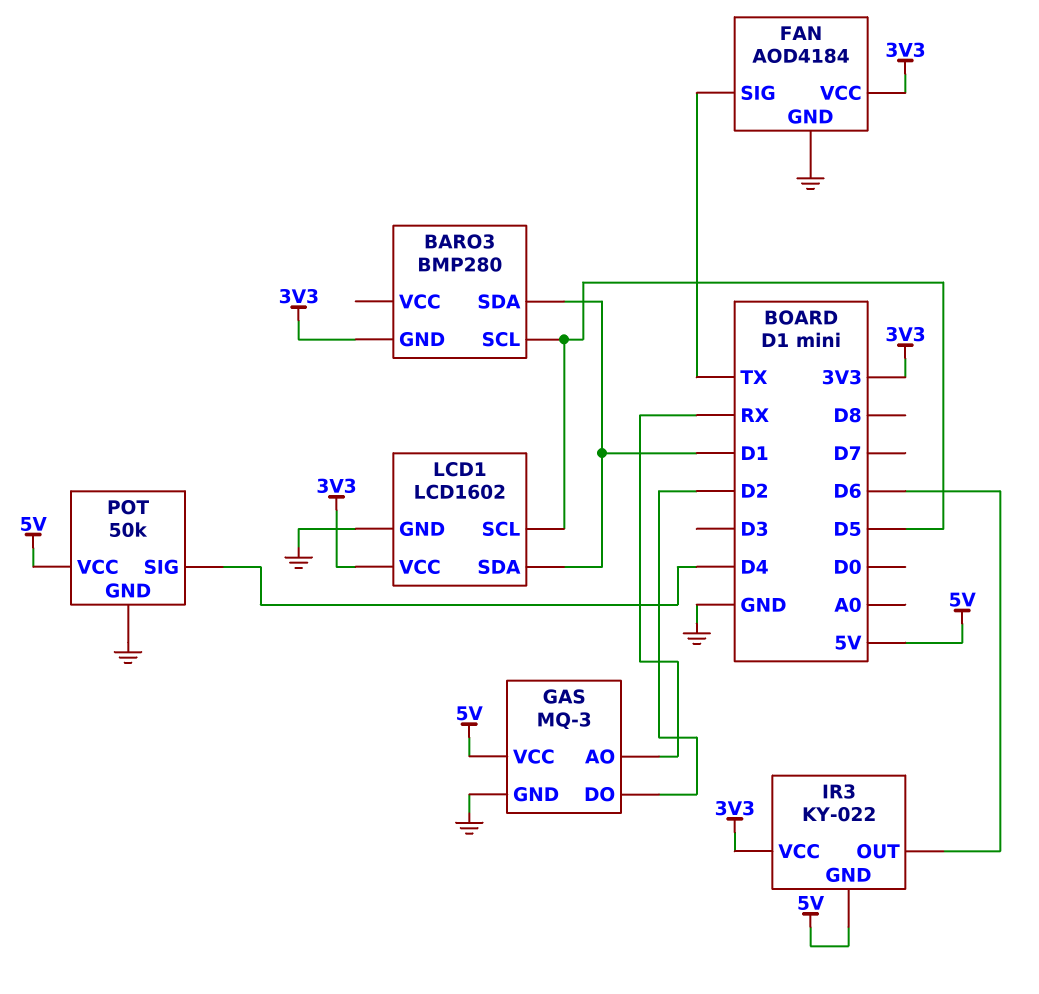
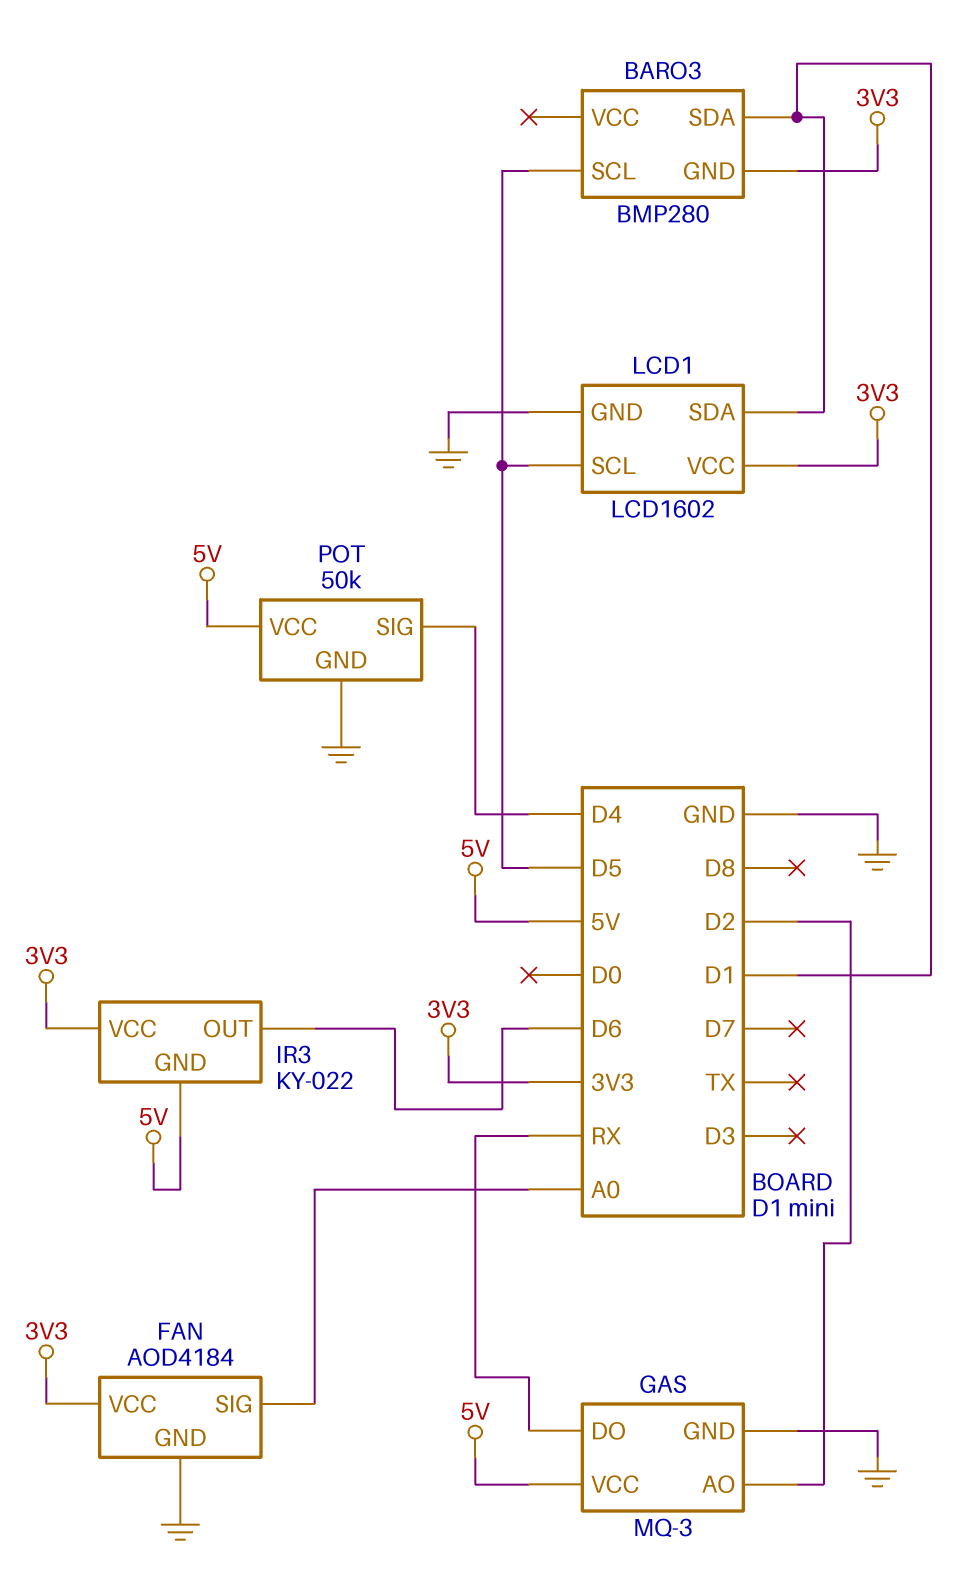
FAN pin SIG: TX -> A0
GAS pin AO: RX -> D2
GAS pin DO: D2 -> RX

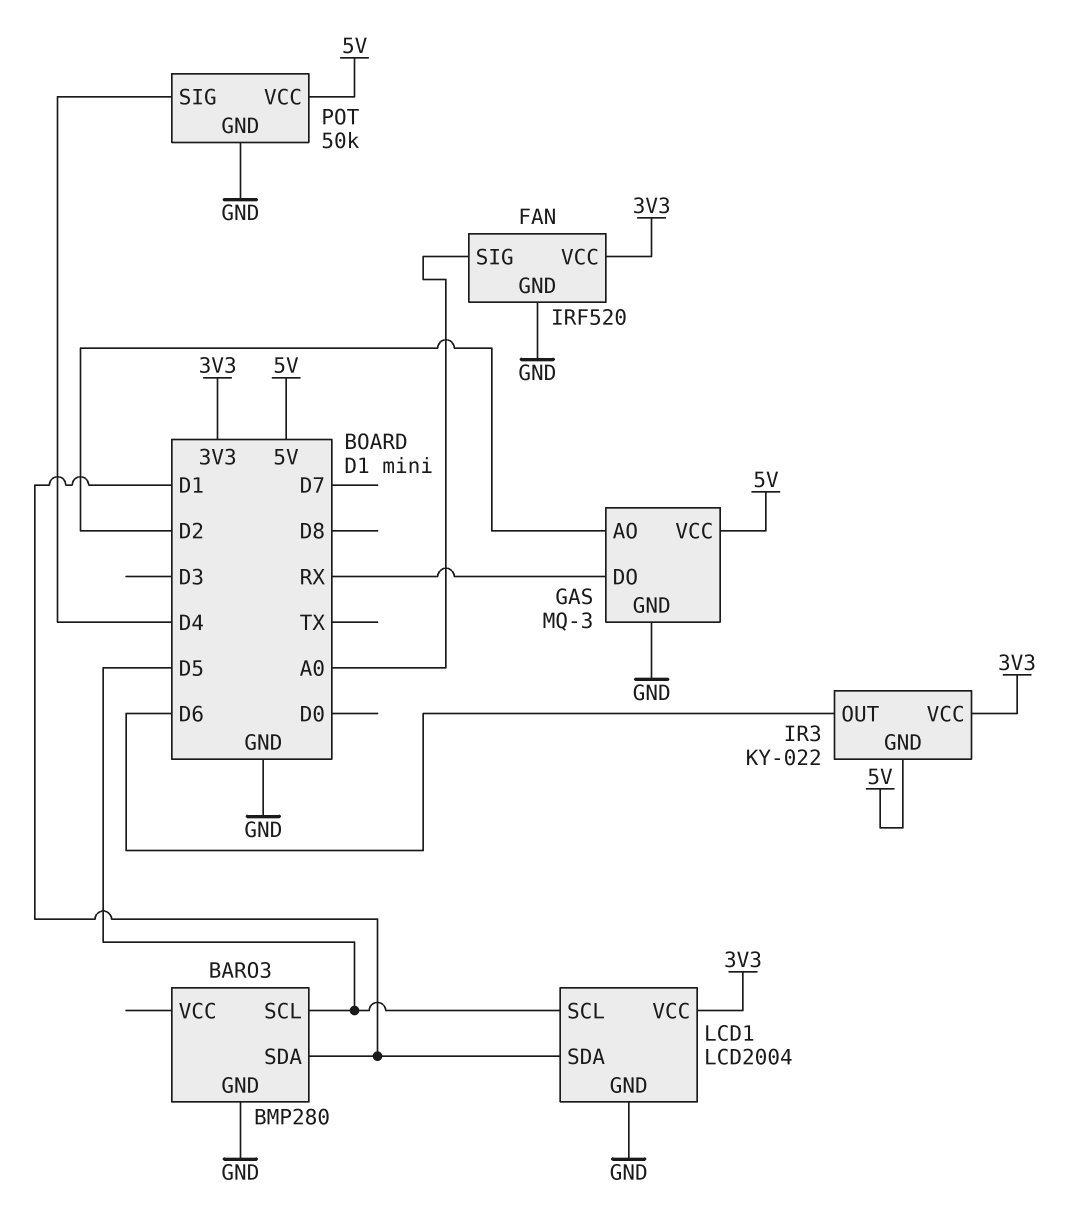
BARO3 pin GND: 3V3 -> GND
FAN: AOD4184 -> IRF520
LCD1: LCD1602 -> LCD2004

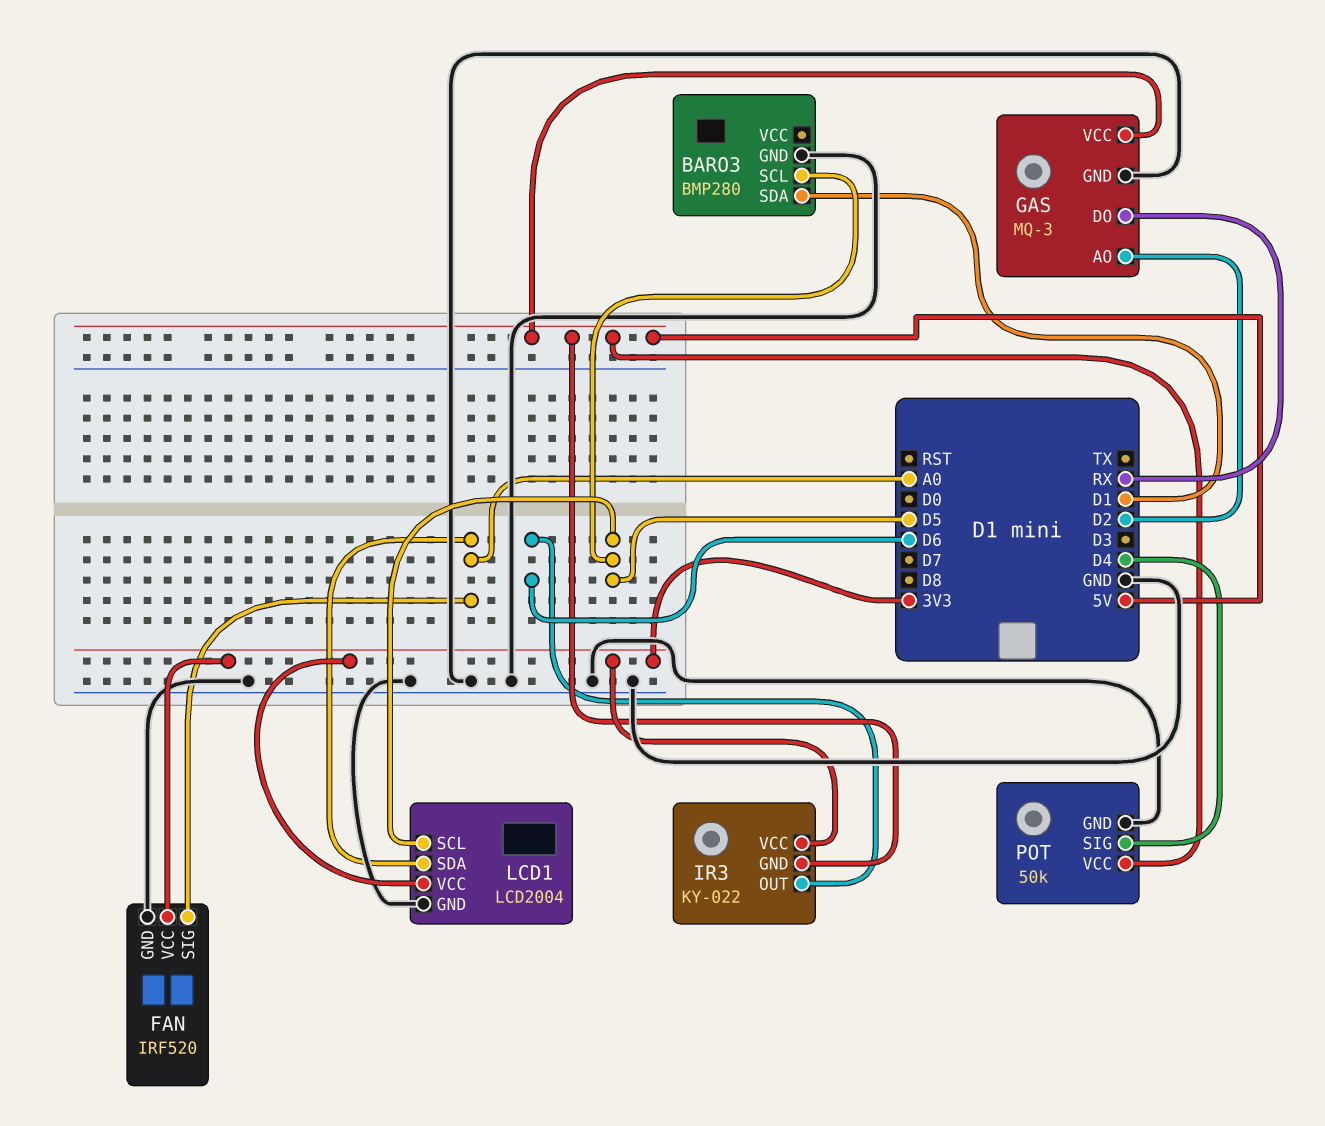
LCD1 pin SDA: D1 -> A0

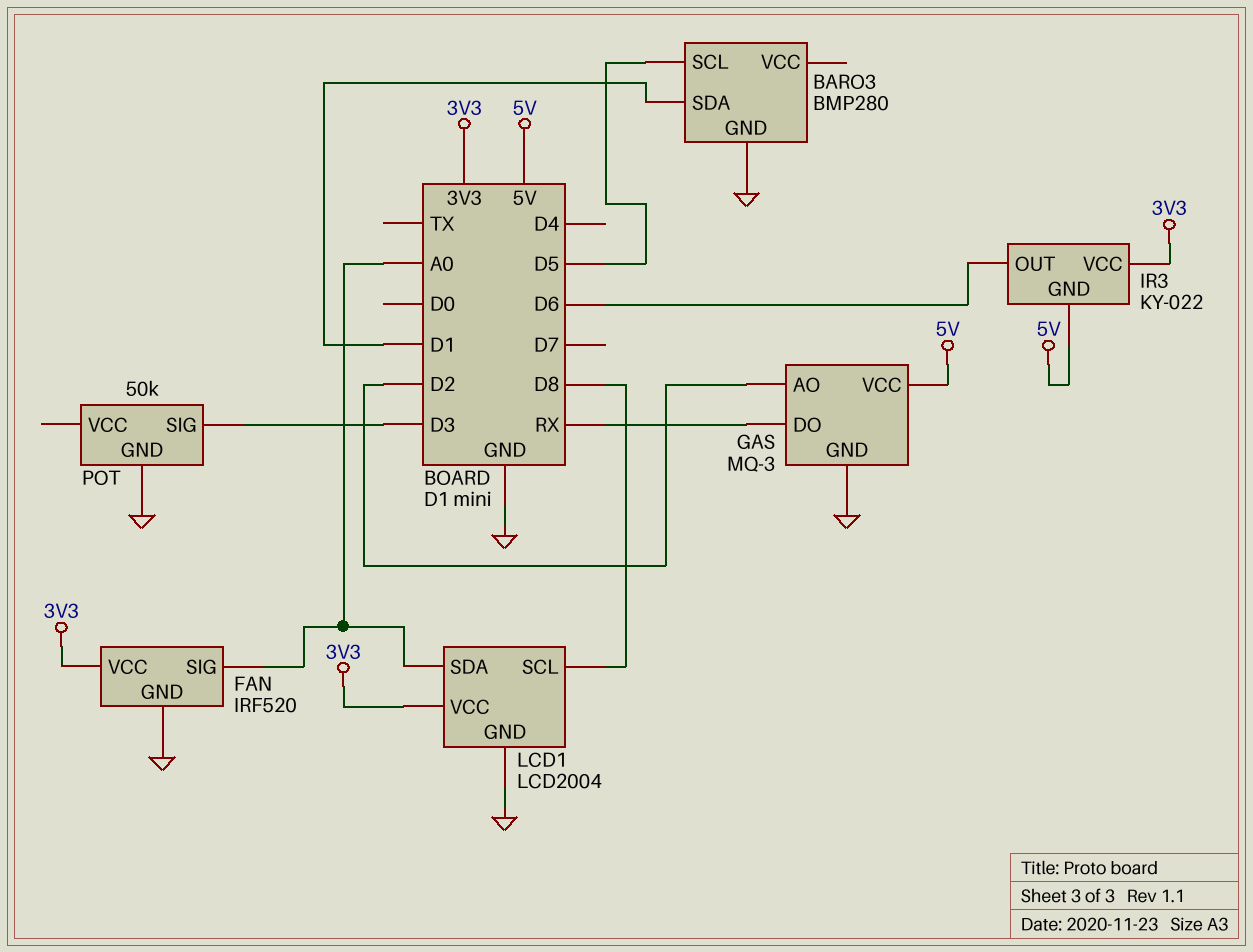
LCD1 pin SCL: D5 -> D8
POT pin SIG: D4 -> D3
POT pin VCC: 5V -> none

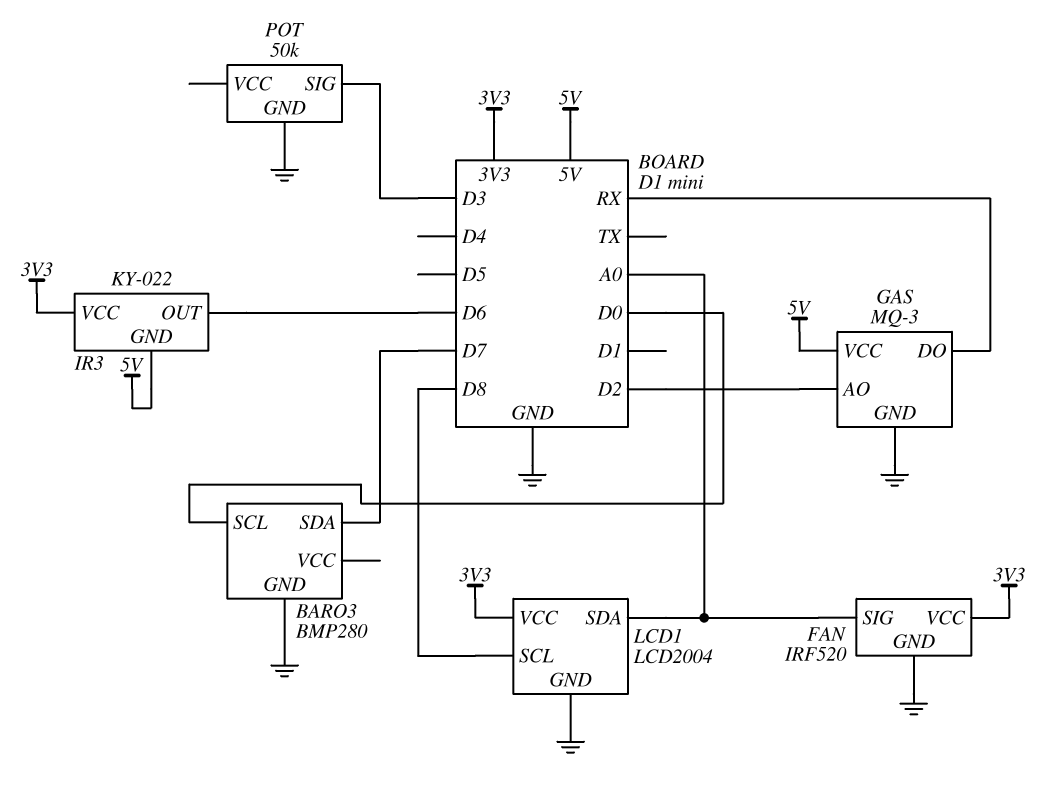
BARO3 pin SCL: D5 -> D0
BARO3 pin SDA: D1 -> D7

